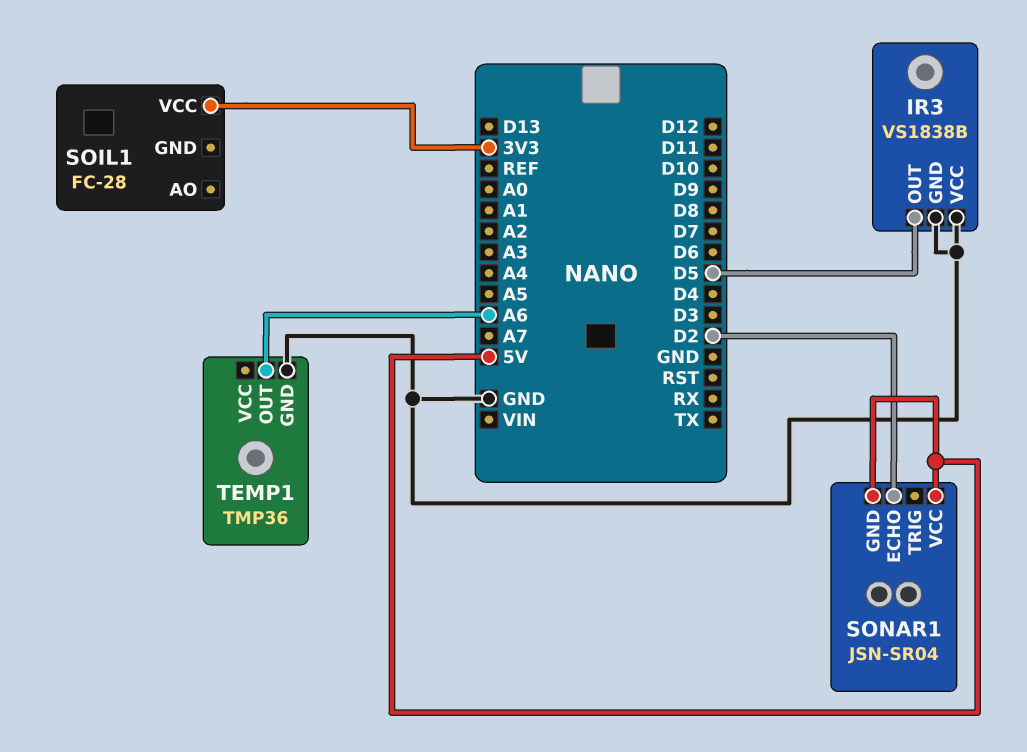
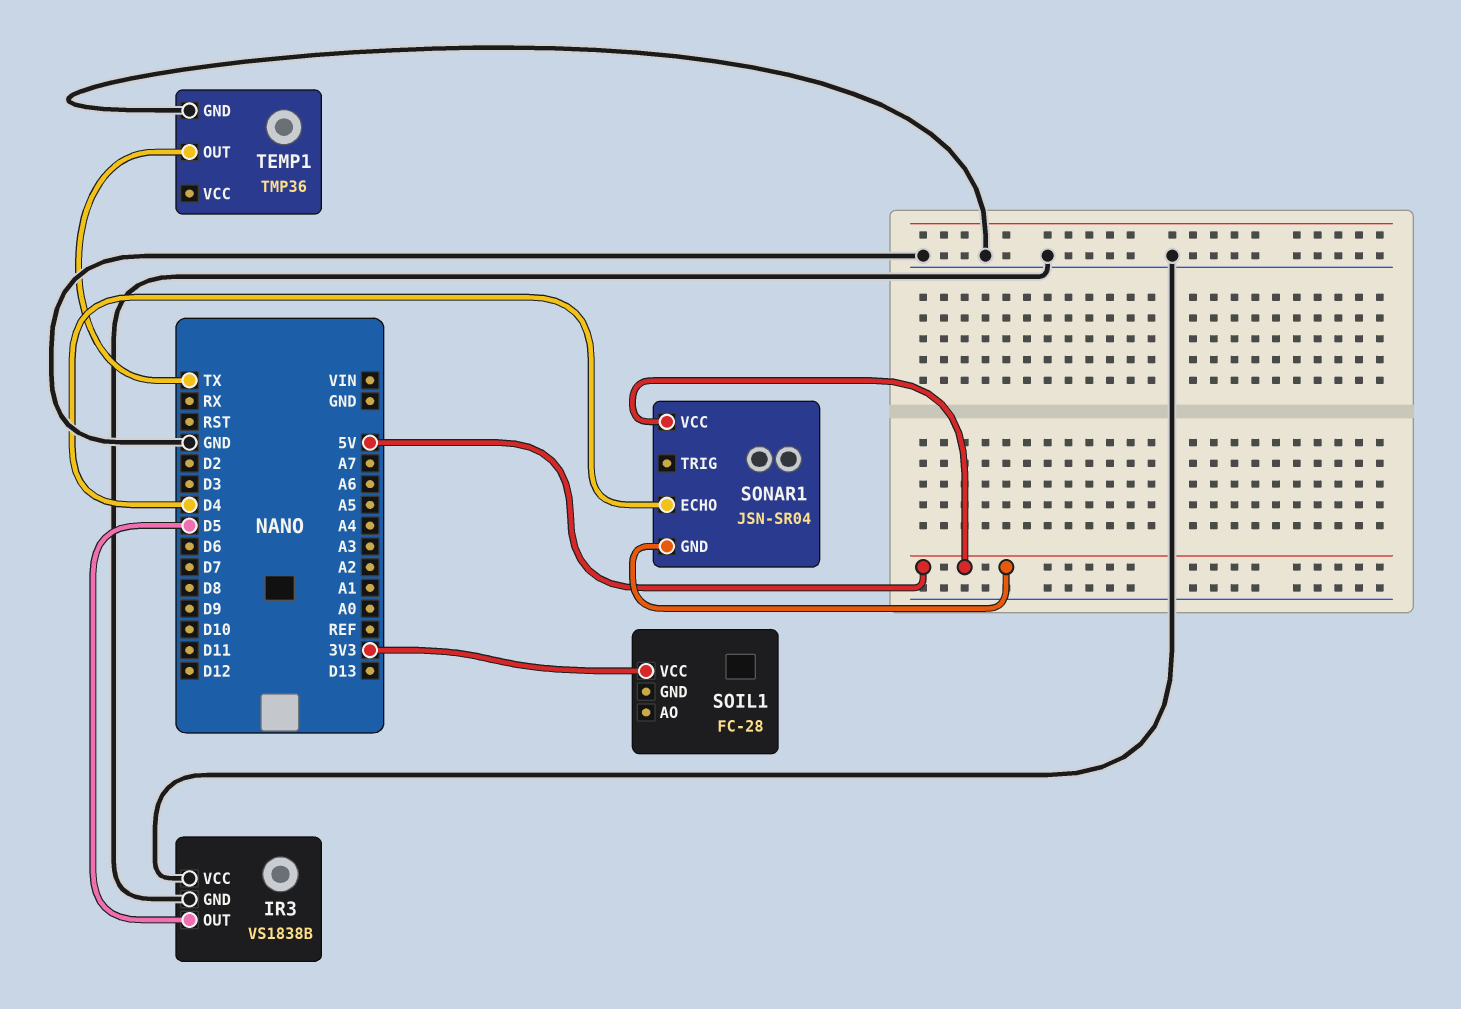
SONAR1 pin ECHO: D2 -> D4
TEMP1 pin OUT: A6 -> TX

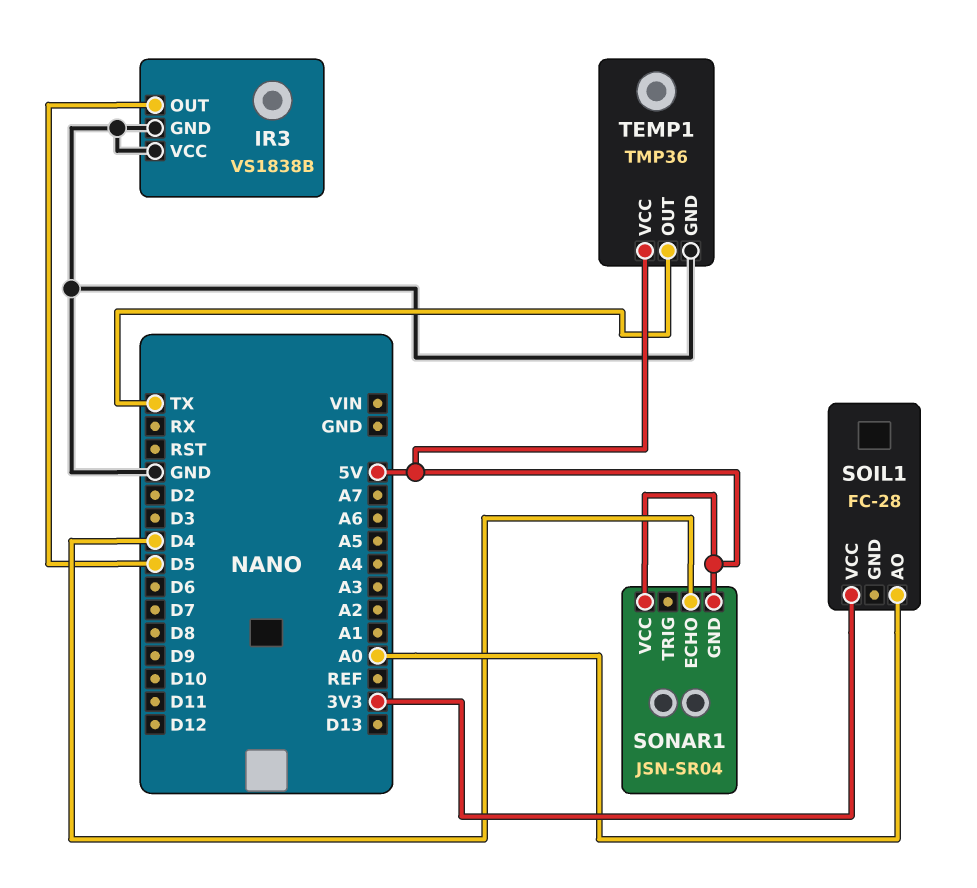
SOIL1 pin AO: none -> A0
TEMP1 pin VCC: none -> 5V

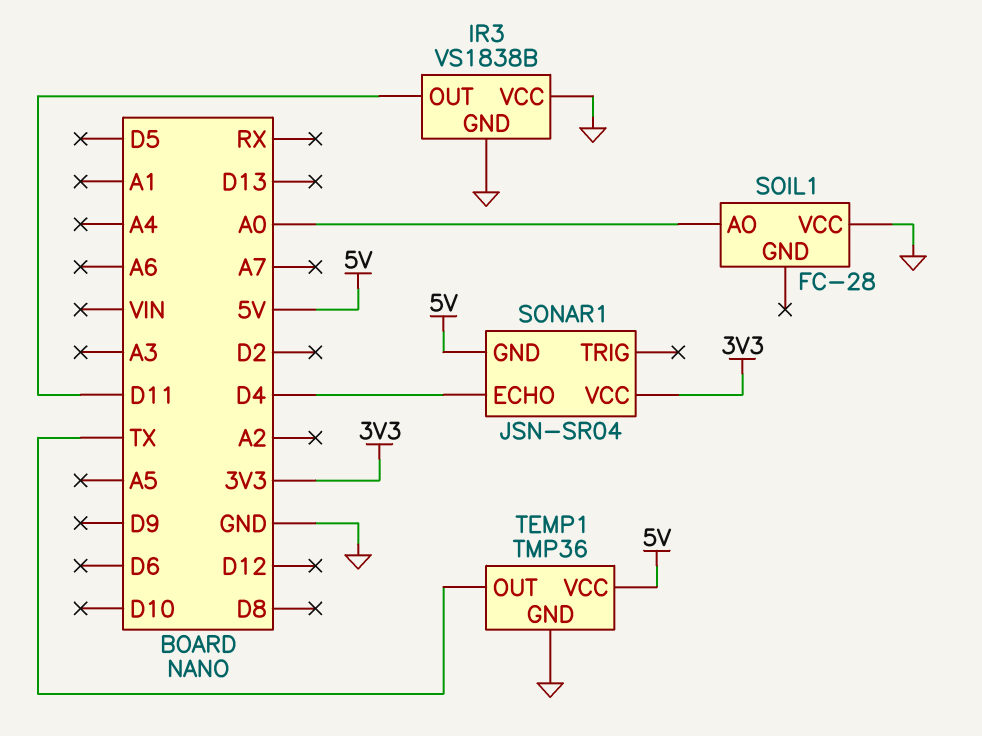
IR3 pin OUT: D5 -> D11
SOIL1 pin VCC: 3V3 -> GND
SONAR1 pin VCC: 5V -> 3V3

